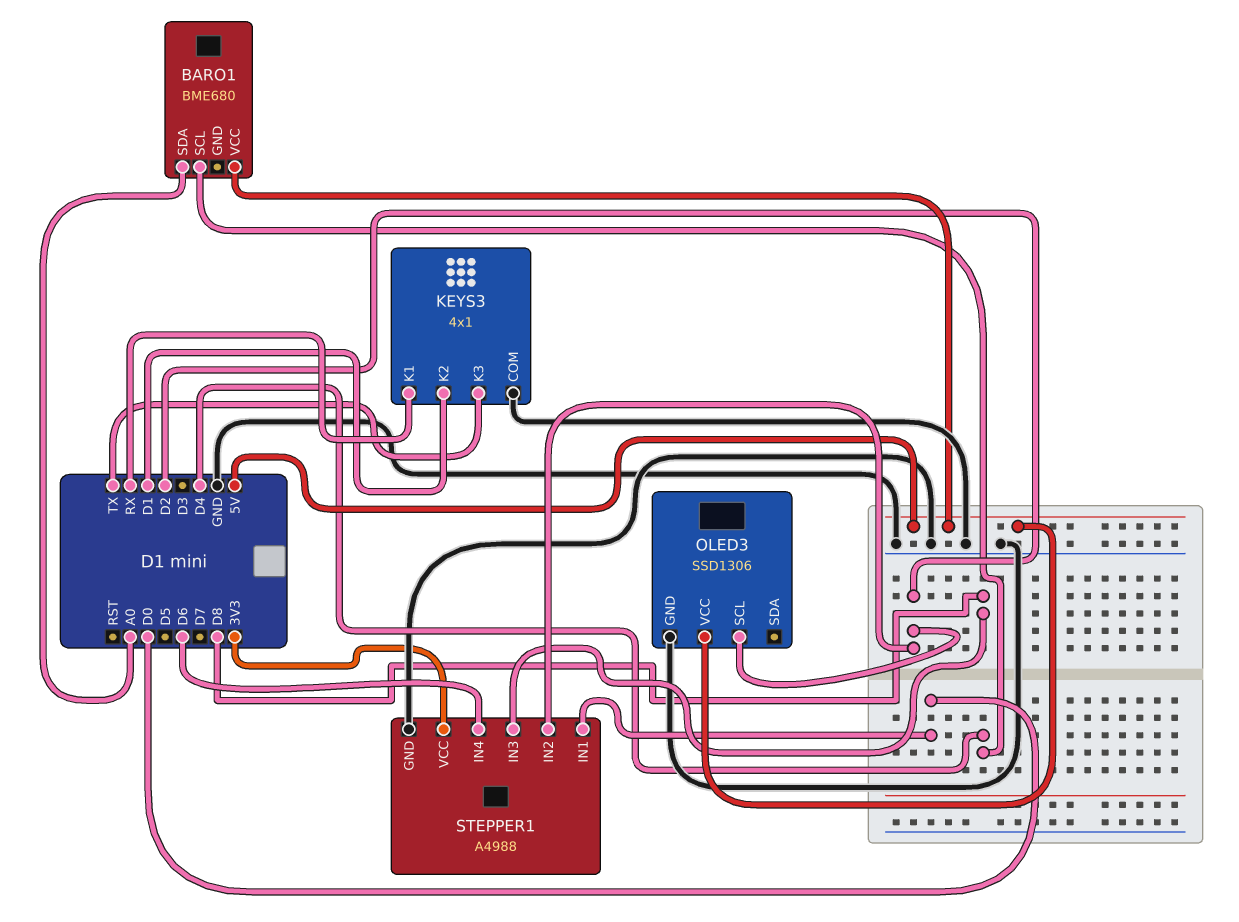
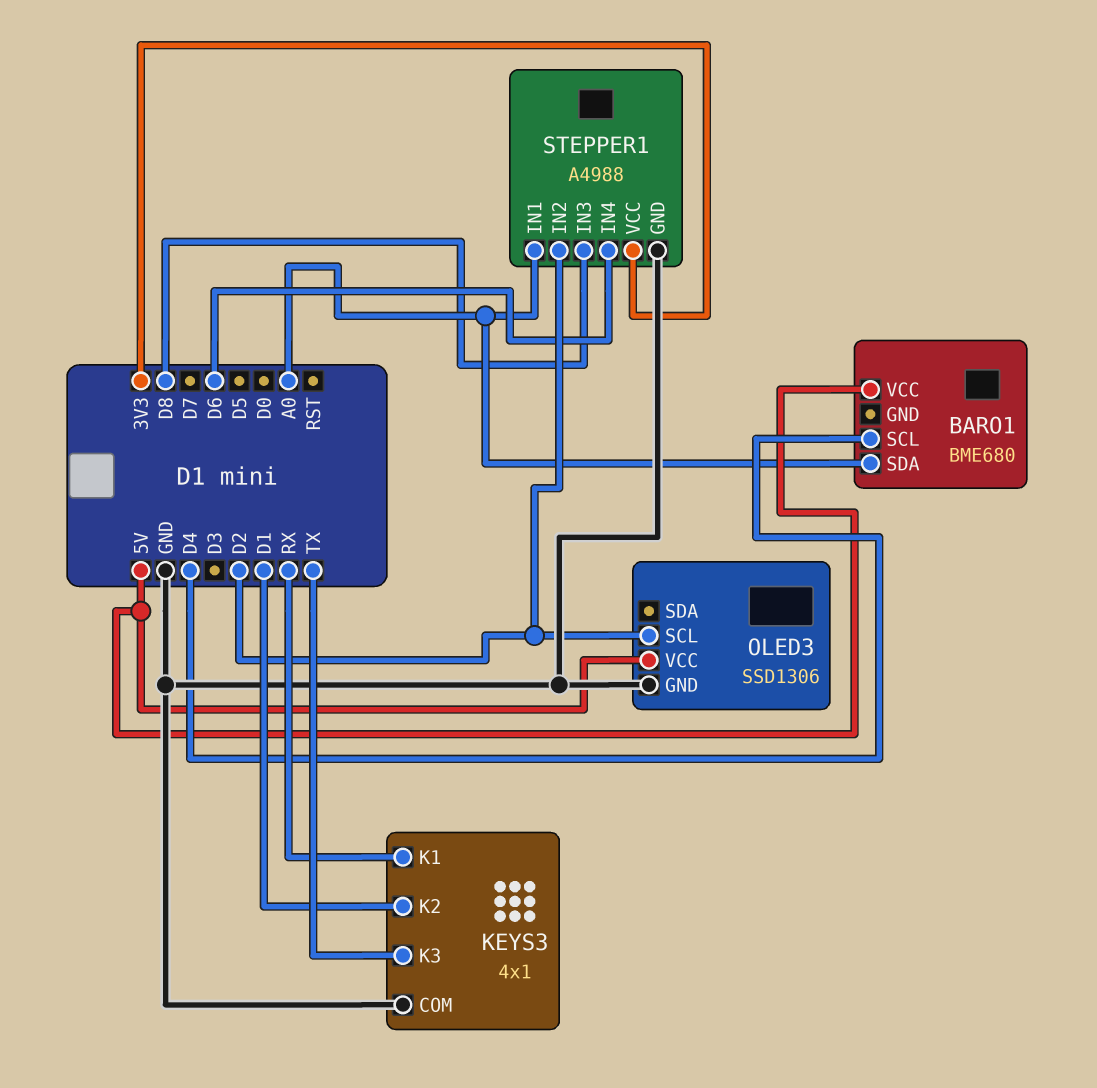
STEPPER1 pin IN1: D0 -> A0

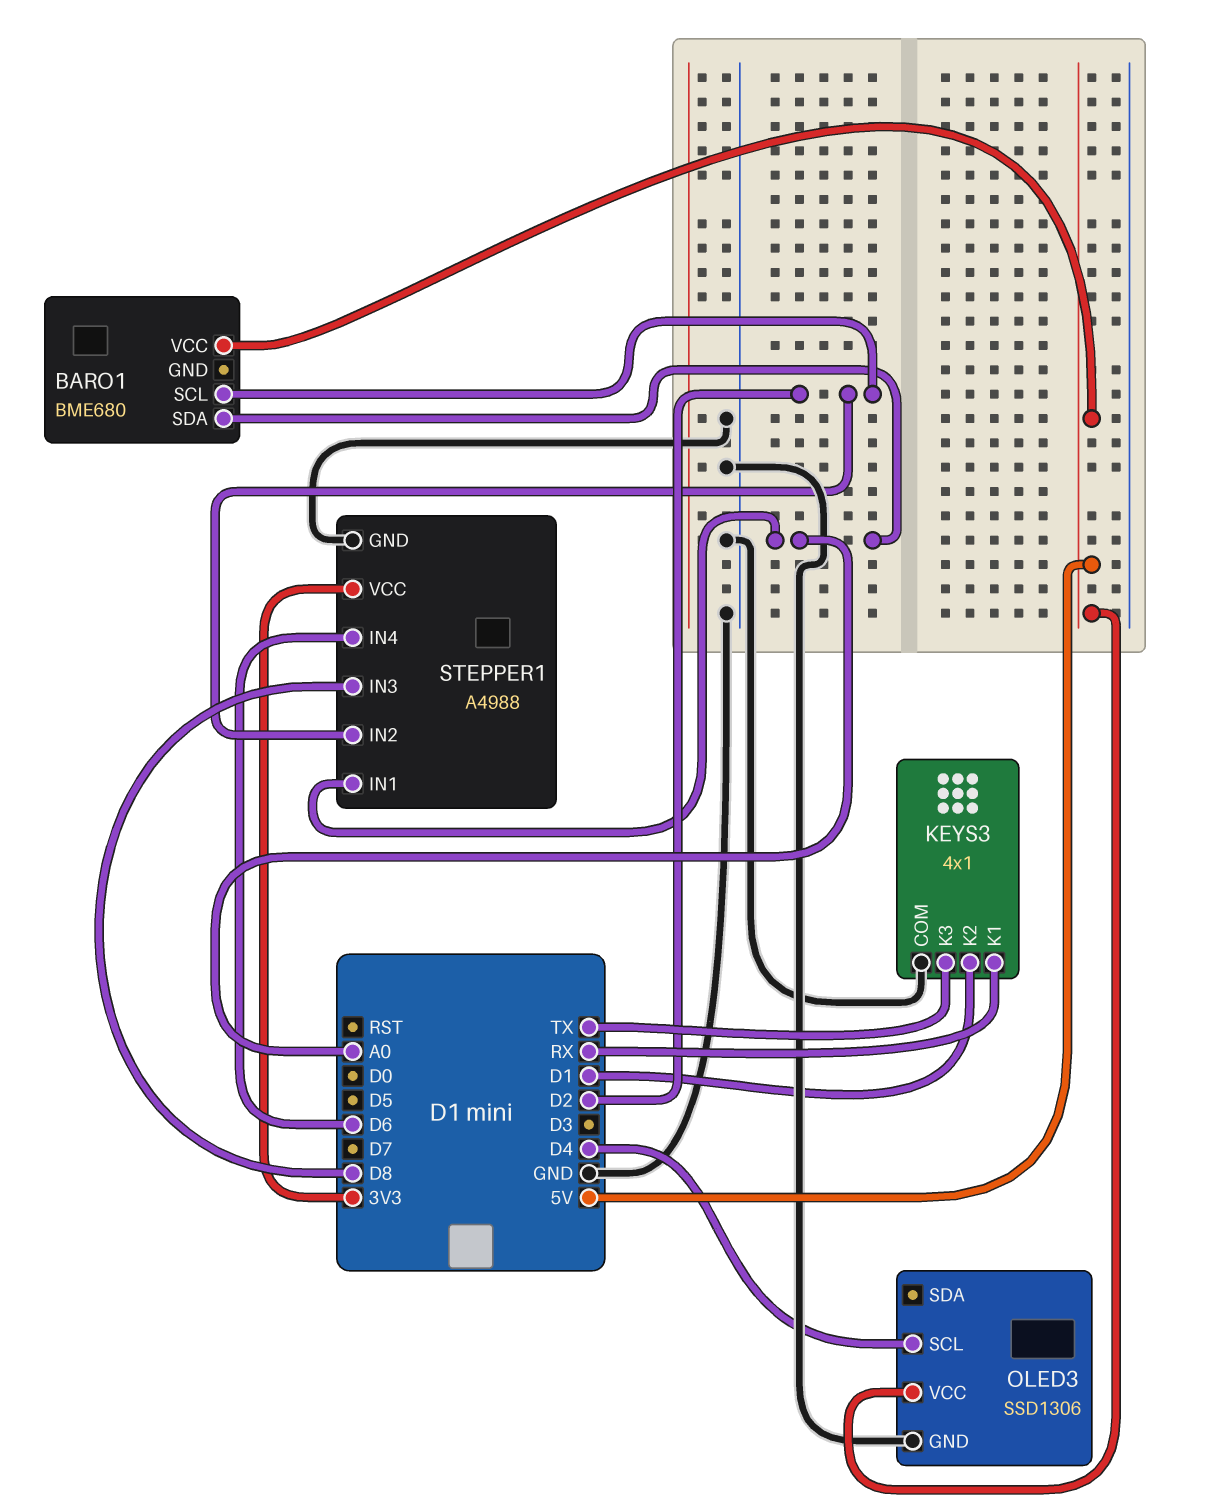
BARO1 pin SCL: D4 -> D2
OLED3 pin SCL: D2 -> D4

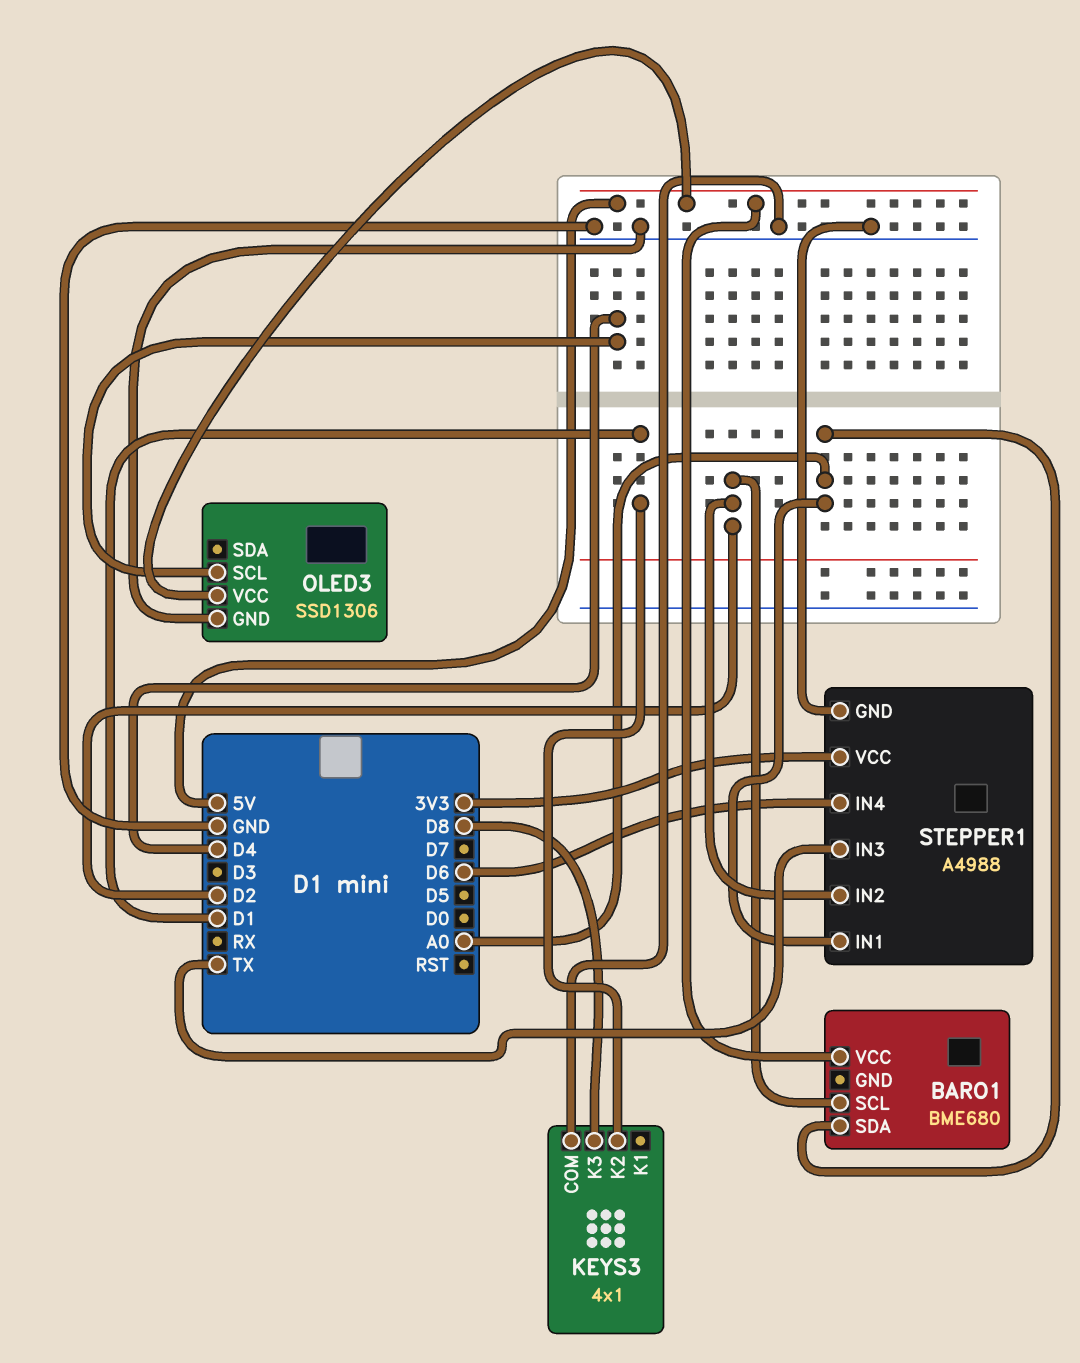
KEYS3 pin K1: RX -> none
KEYS3 pin K3: TX -> D8
STEPPER1 pin IN3: D8 -> TX

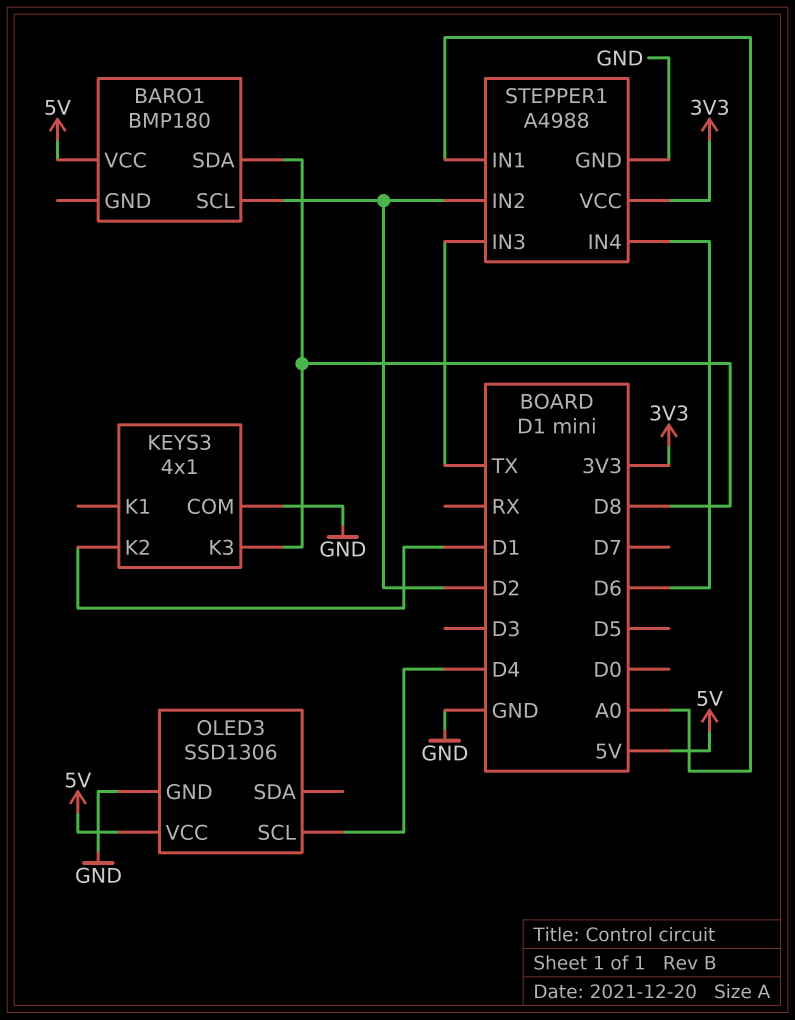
BARO1: BME680 -> BMP180
BARO1 pin SDA: A0 -> D8

